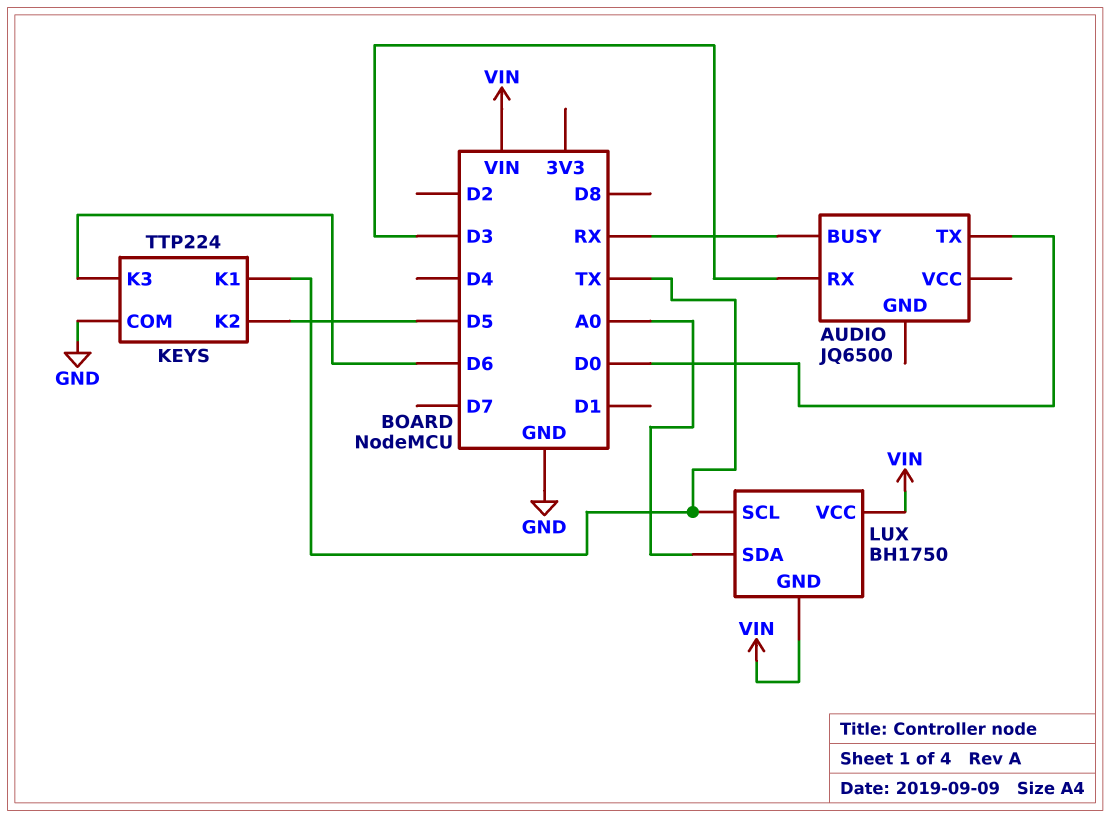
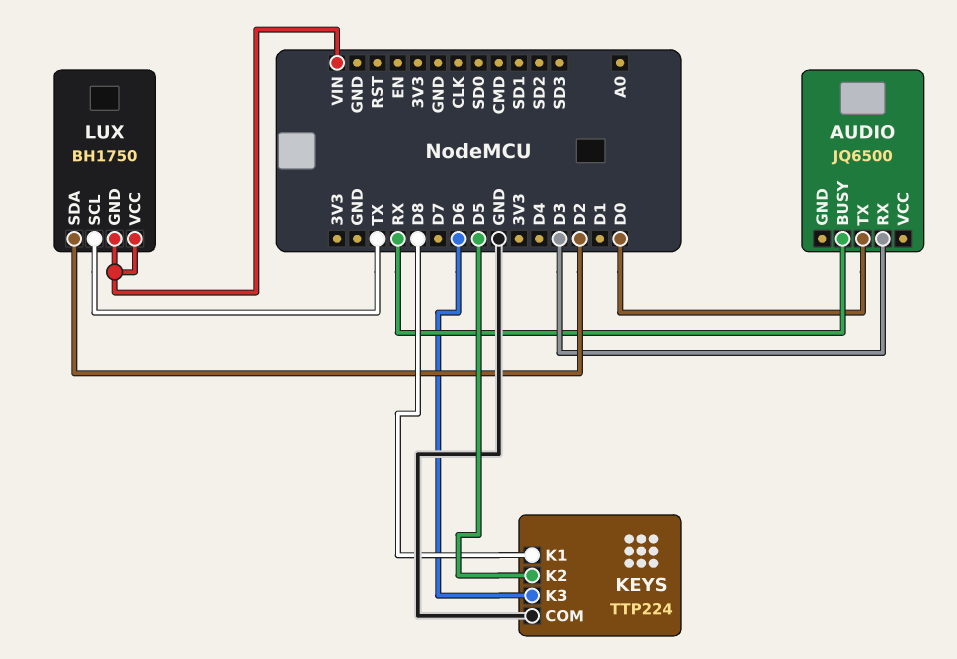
KEYS pin K1: TX -> D8
LUX pin SDA: A0 -> D2

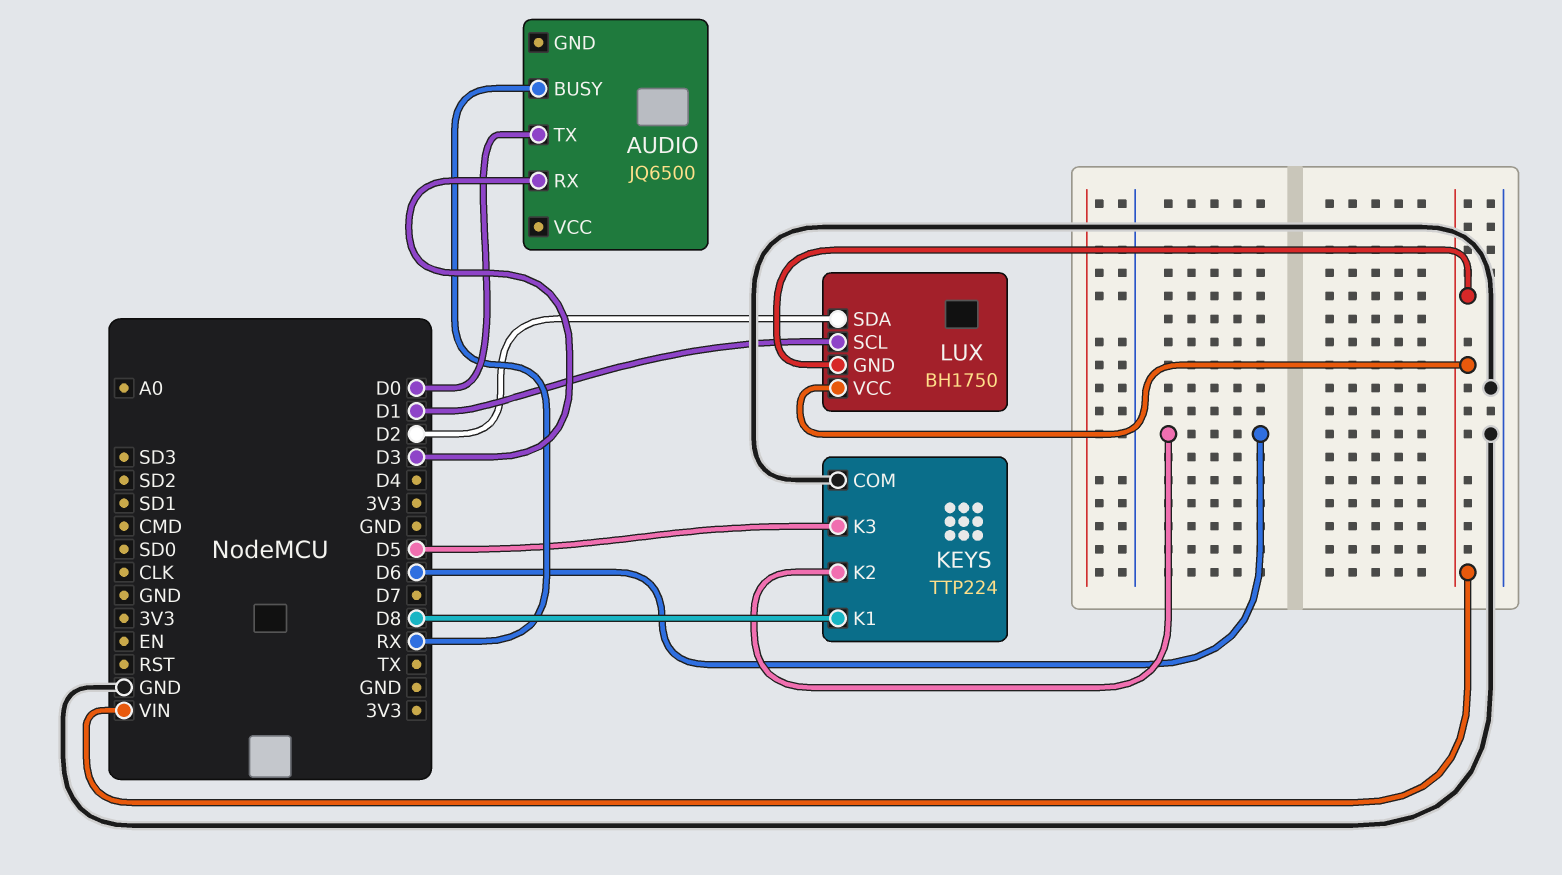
KEYS pin K2: D5 -> D6
KEYS pin K3: D6 -> D5
LUX pin SCL: TX -> D1

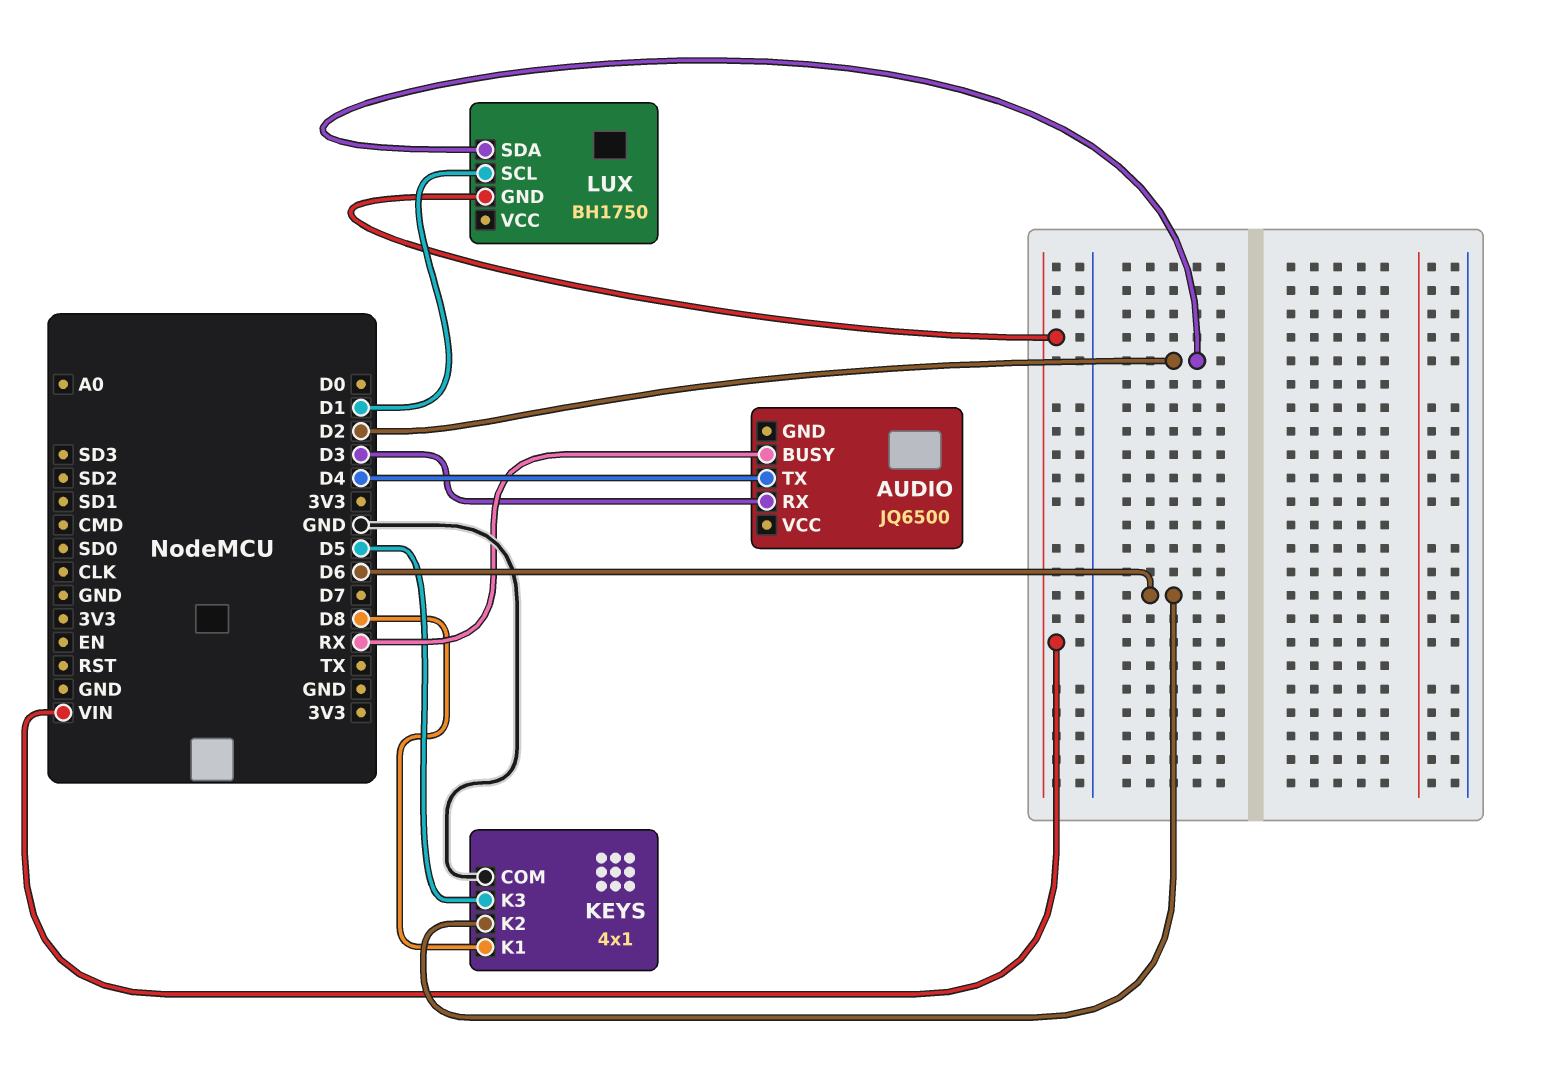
AUDIO pin TX: D0 -> D4
KEYS: TTP224 -> 4x1
LUX pin VCC: VIN -> none

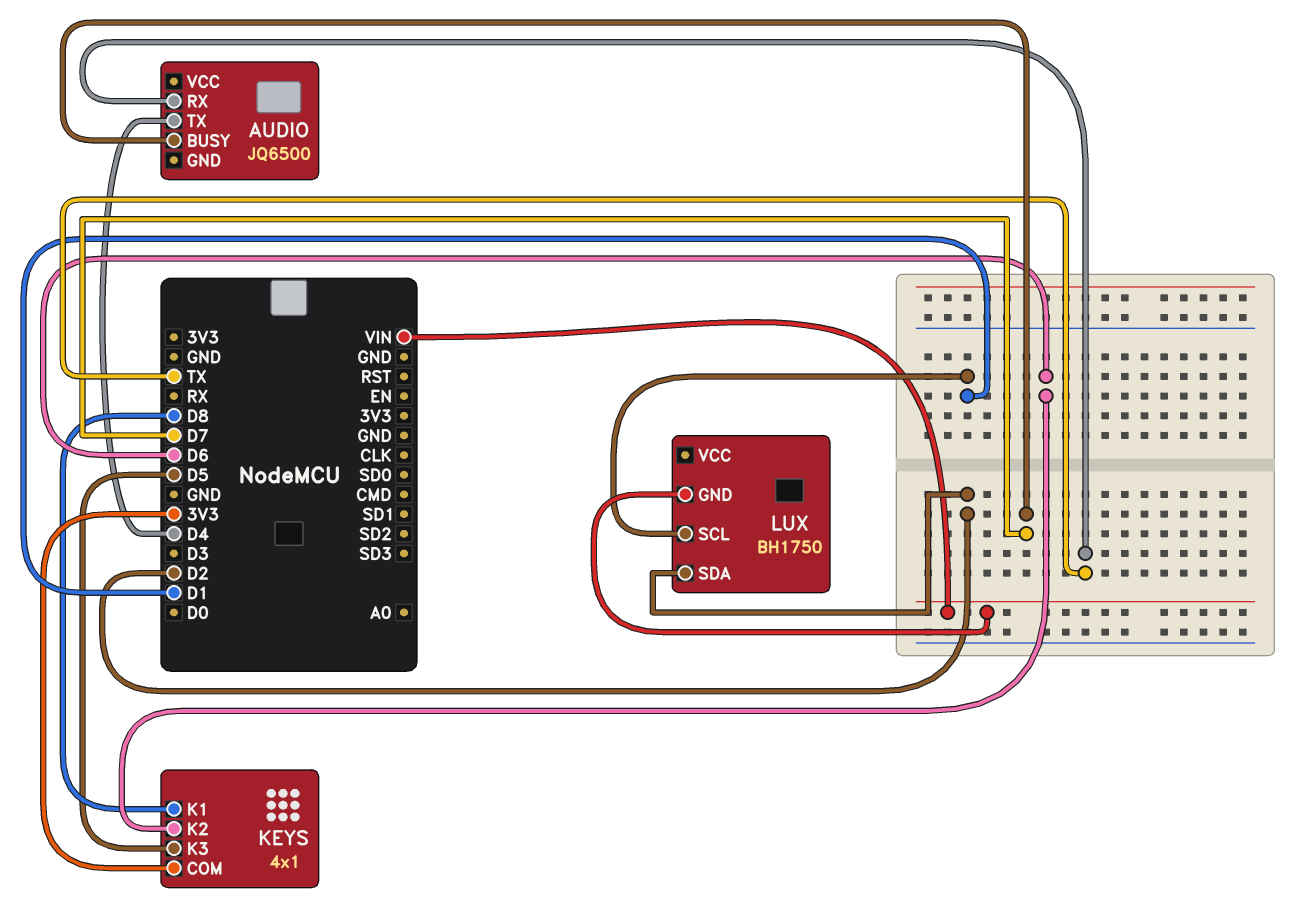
AUDIO pin BUSY: RX -> D7
AUDIO pin RX: D3 -> TX
KEYS pin COM: GND -> 3V3

